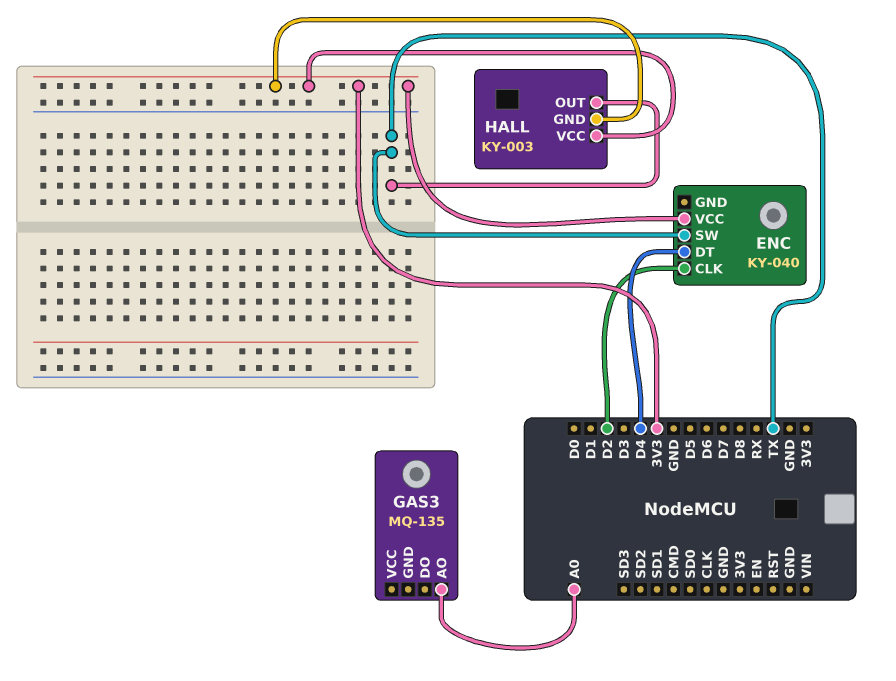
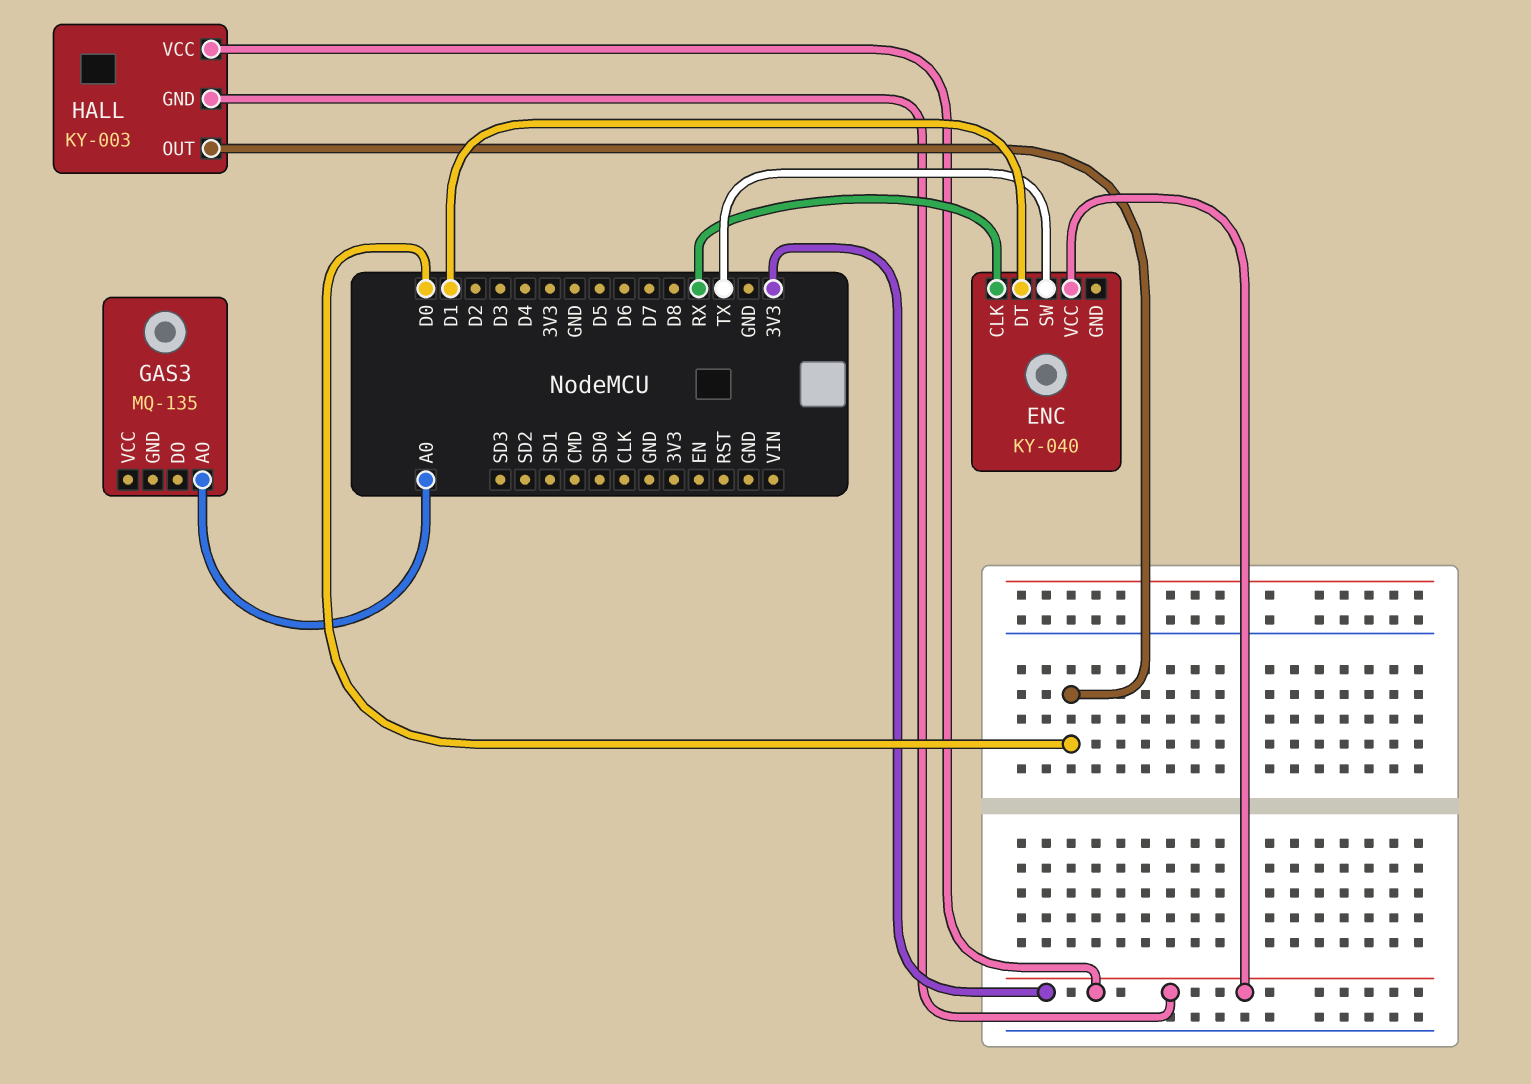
ENC pin CLK: D2 -> RX
ENC pin DT: D4 -> D1
HALL pin OUT: TX -> D0

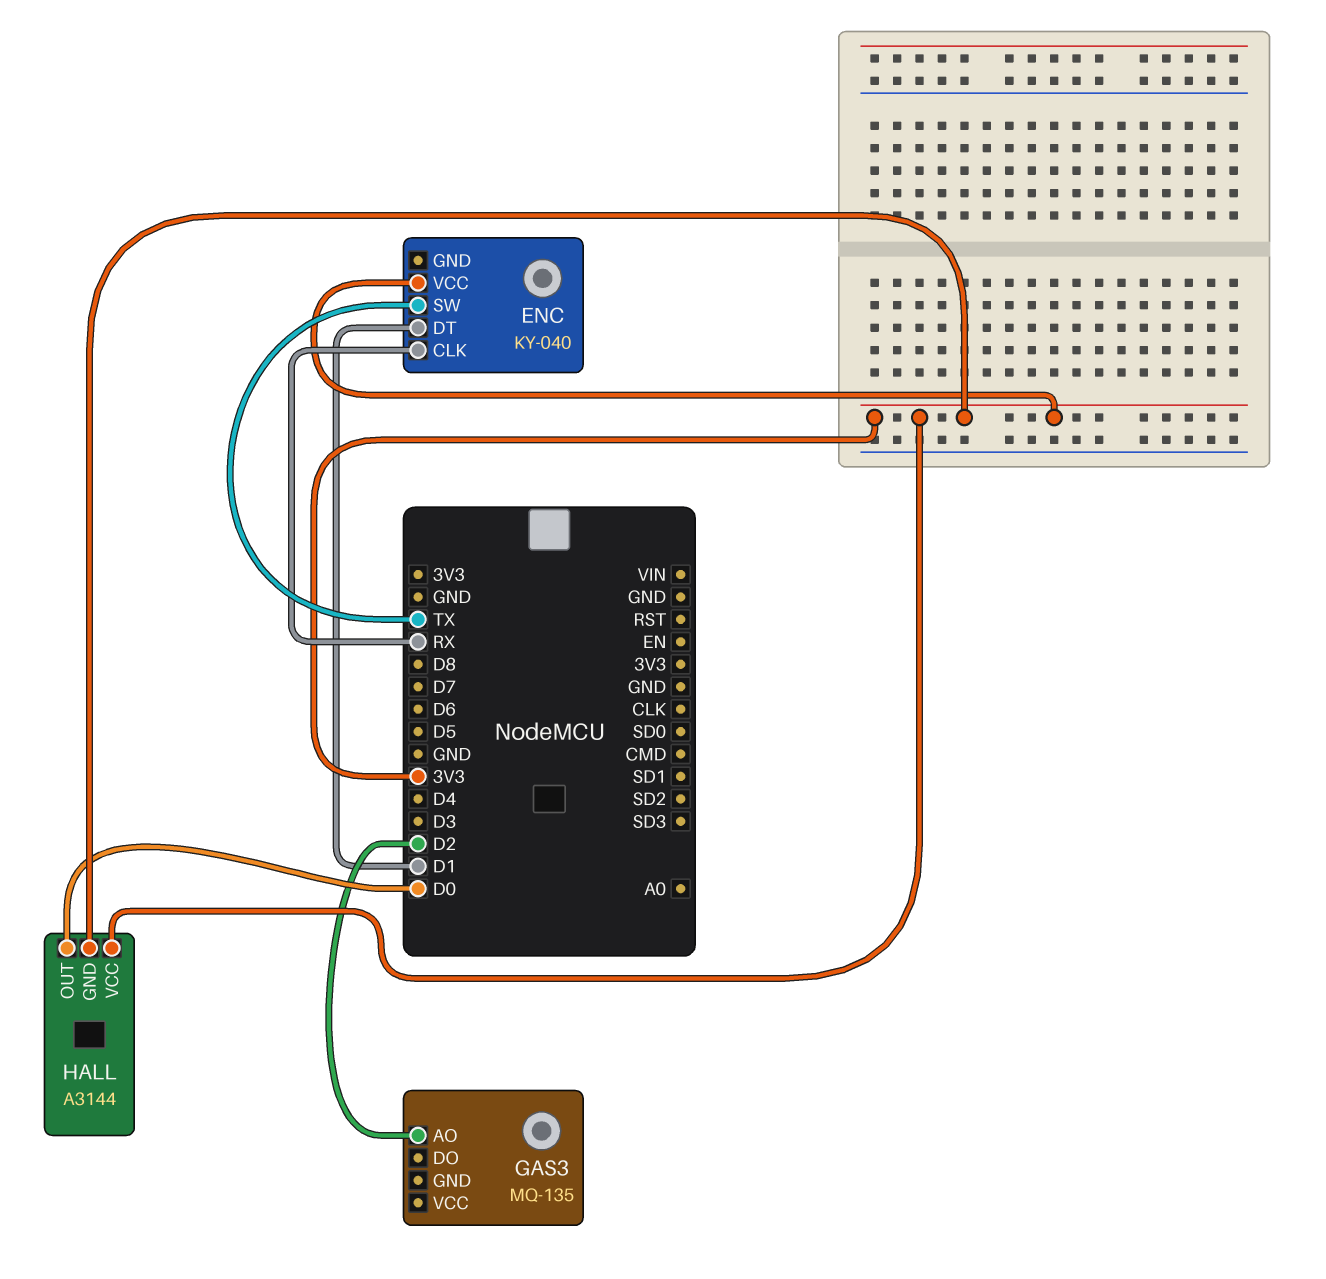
GAS3 pin AO: A0 -> D2
HALL: KY-003 -> A3144

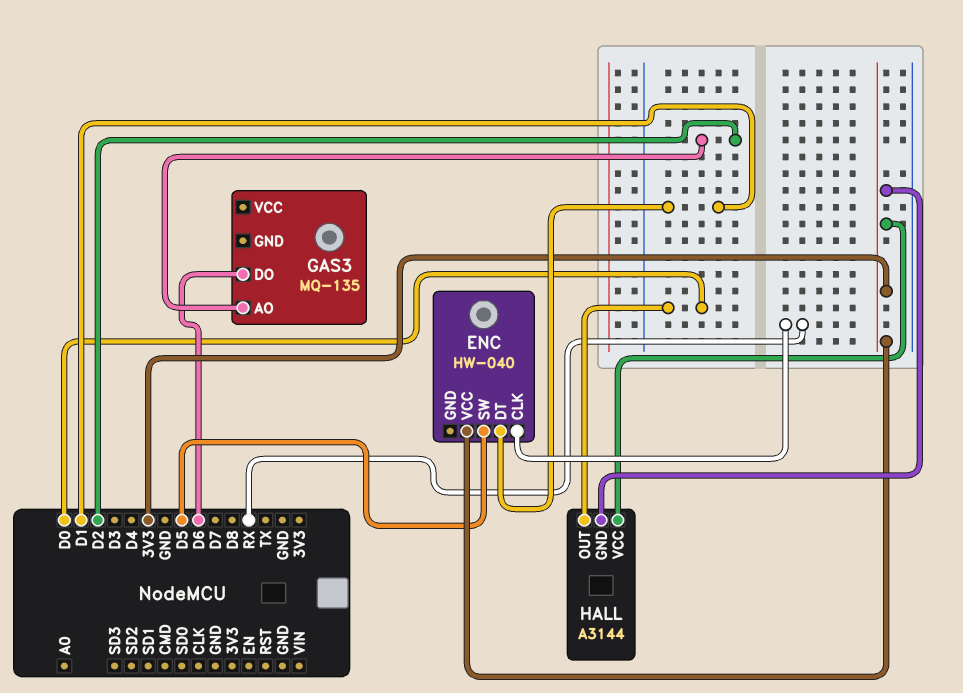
ENC: KY-040 -> HW-040
ENC pin SW: TX -> D5
GAS3 pin DO: none -> D6

